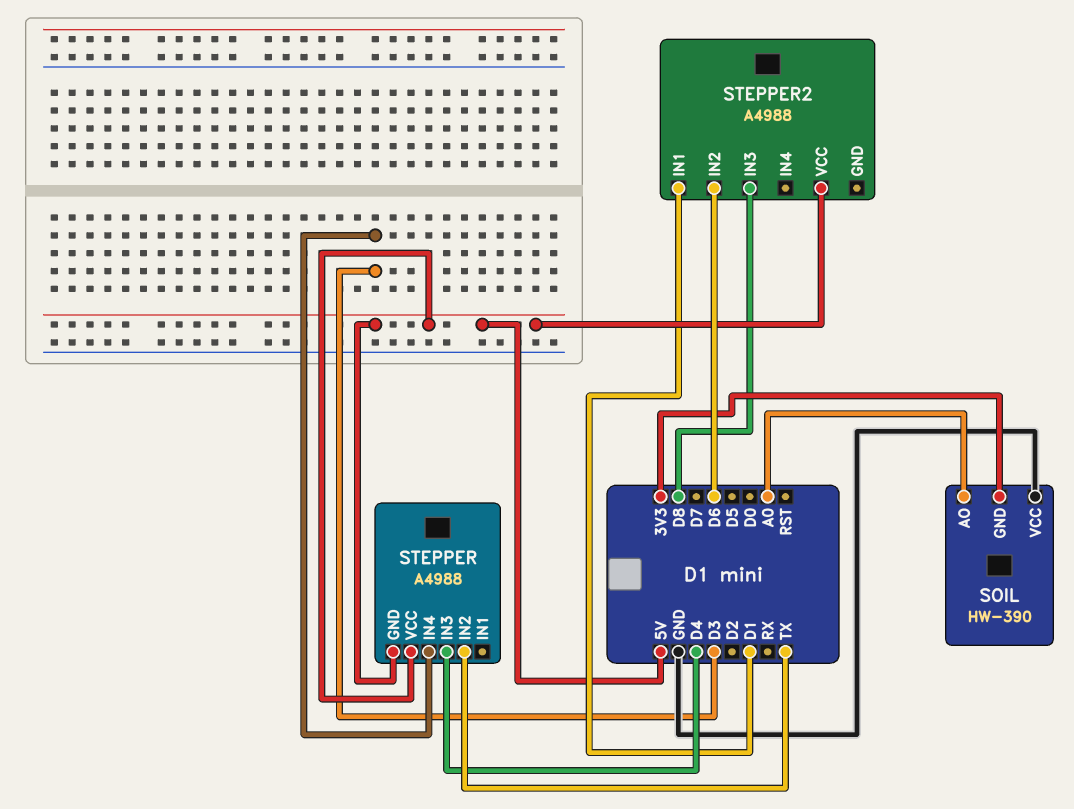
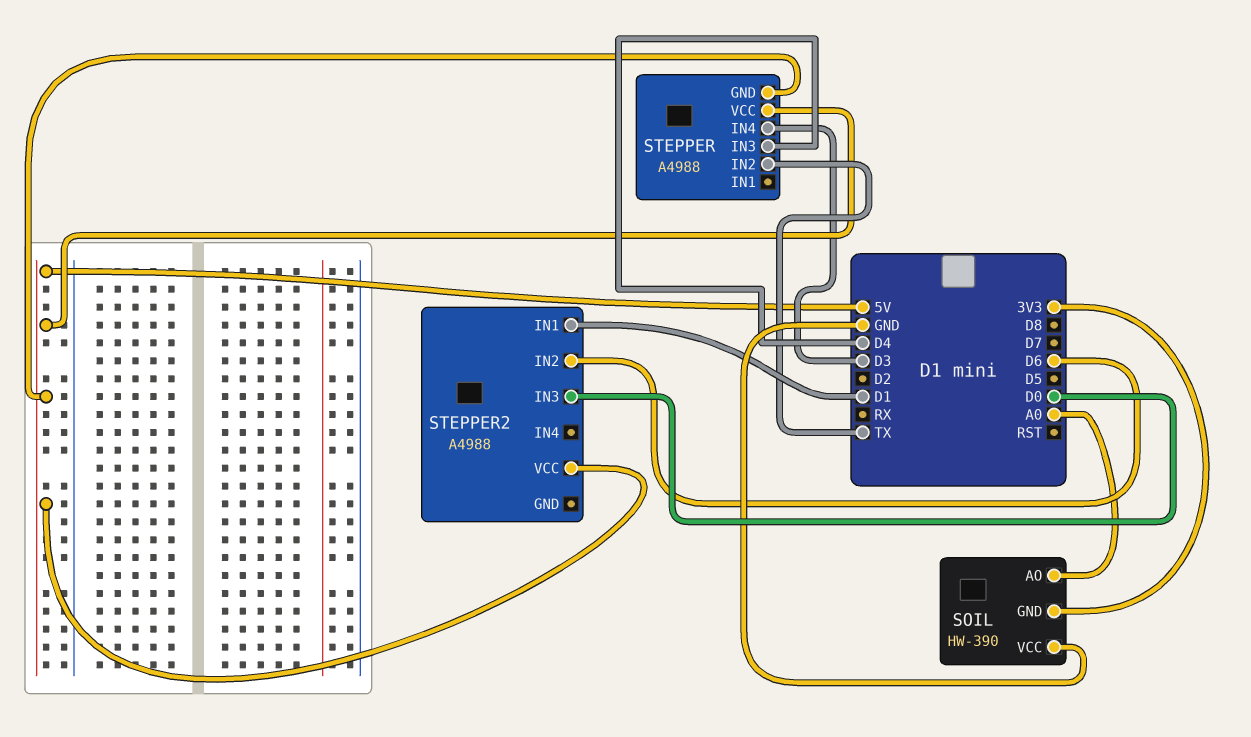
STEPPER2 pin IN3: D8 -> D0

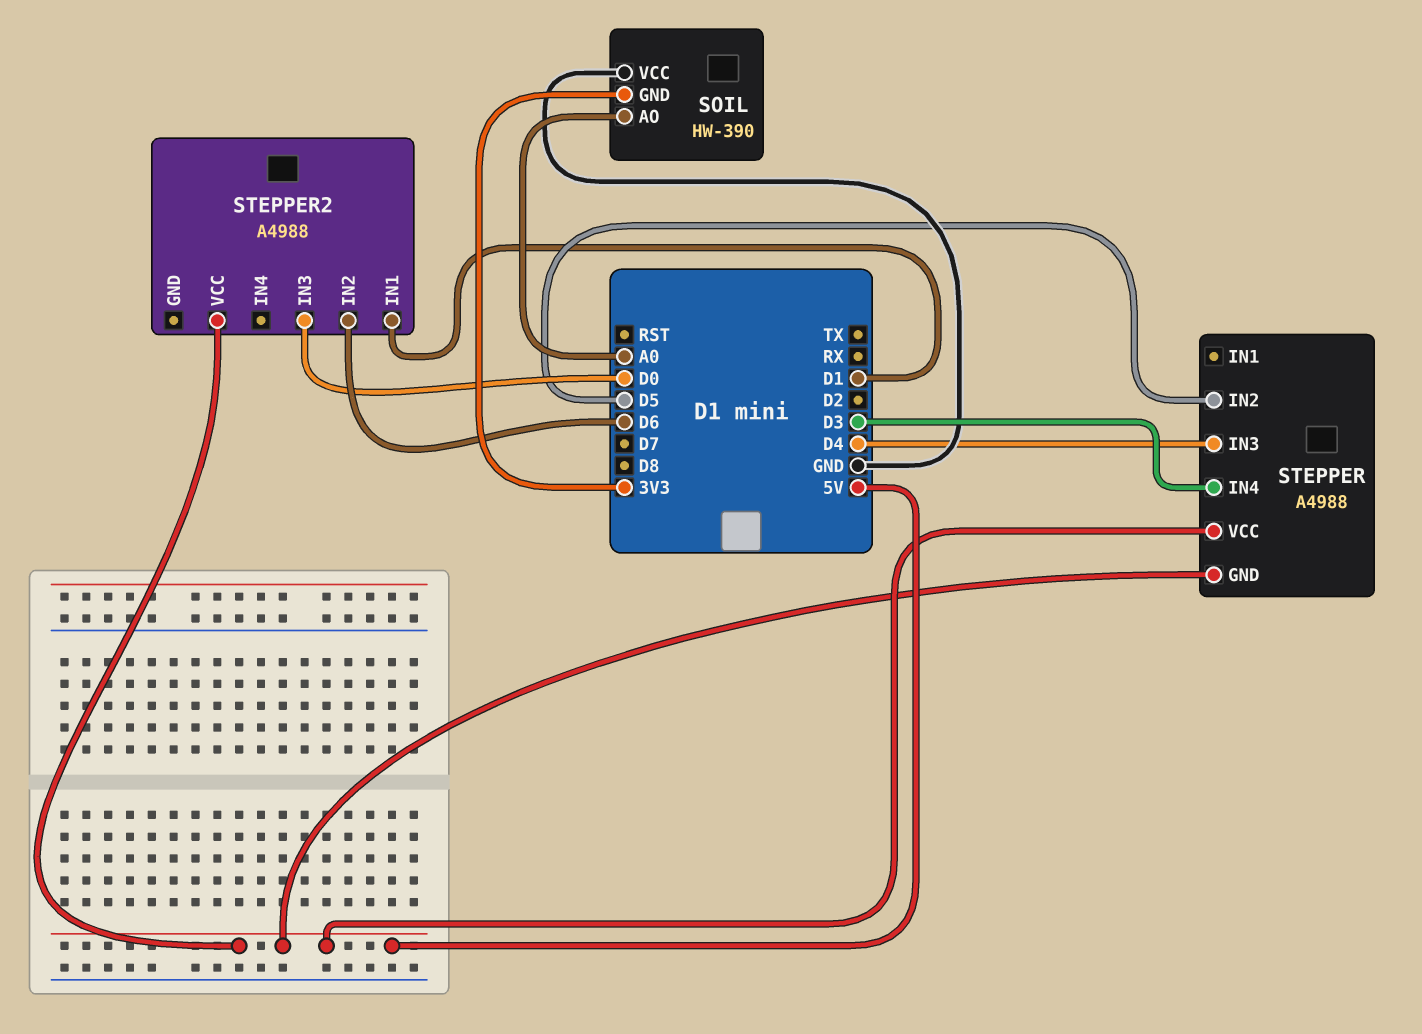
STEPPER pin IN2: TX -> D5

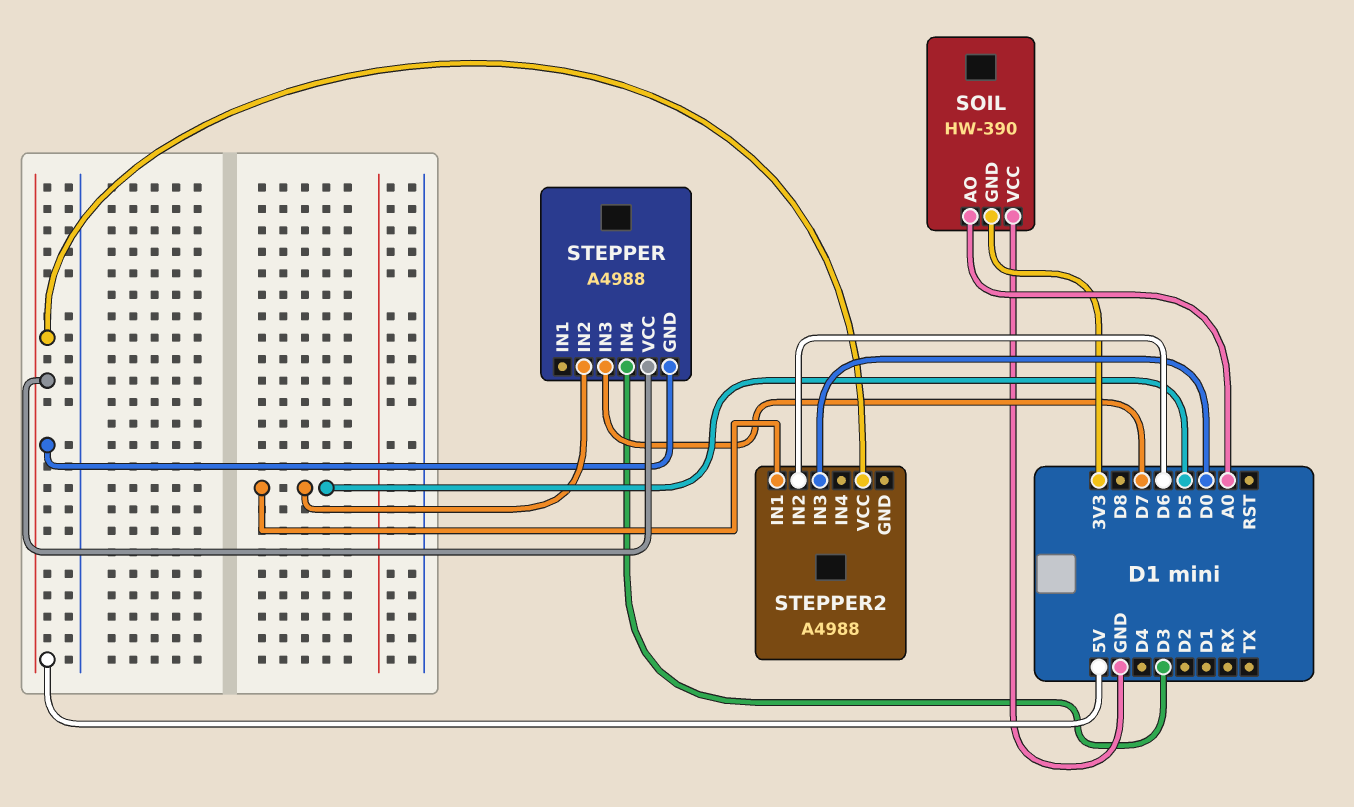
STEPPER pin IN3: D4 -> D7
STEPPER2 pin IN1: D1 -> D5

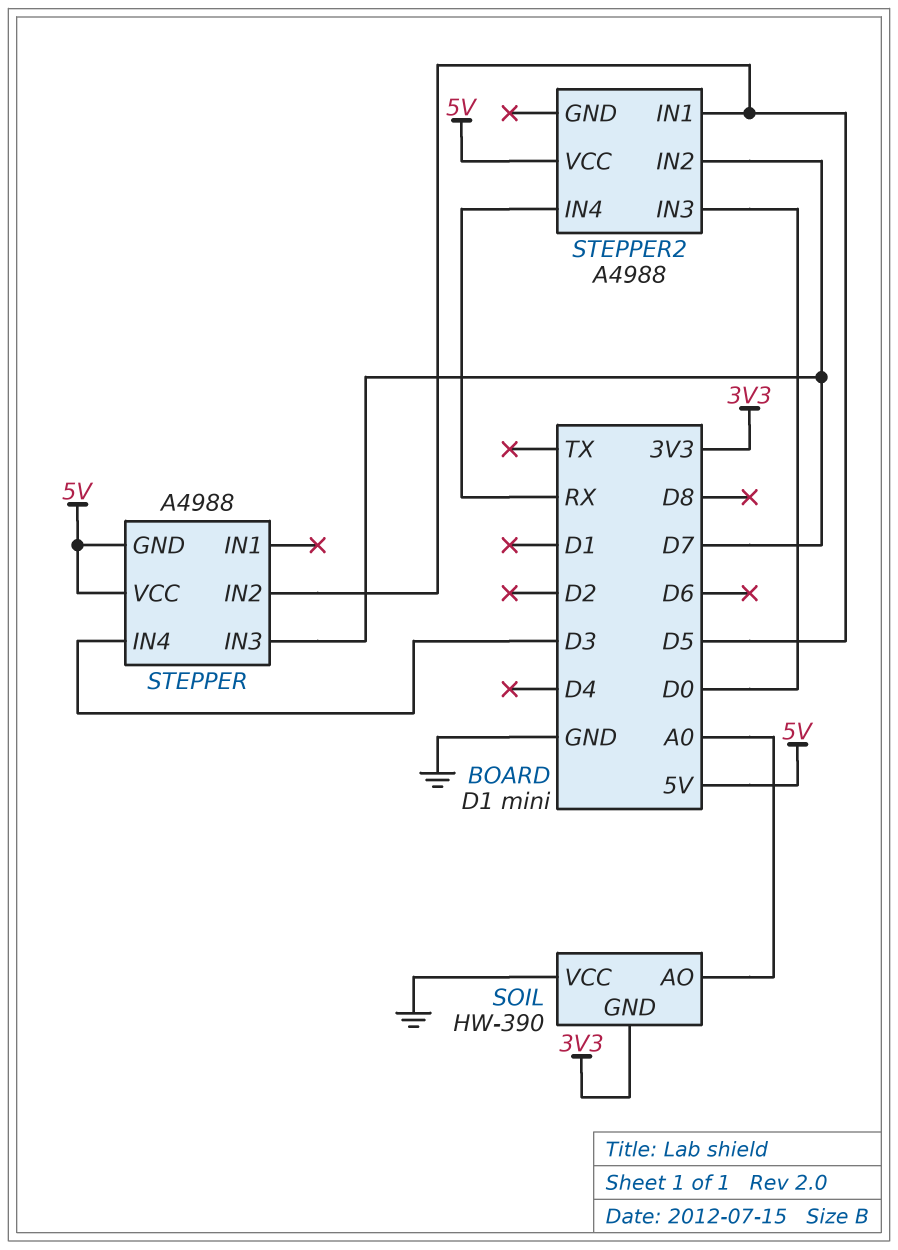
STEPPER2 pin IN2: D6 -> D7
STEPPER2 pin IN4: none -> RX

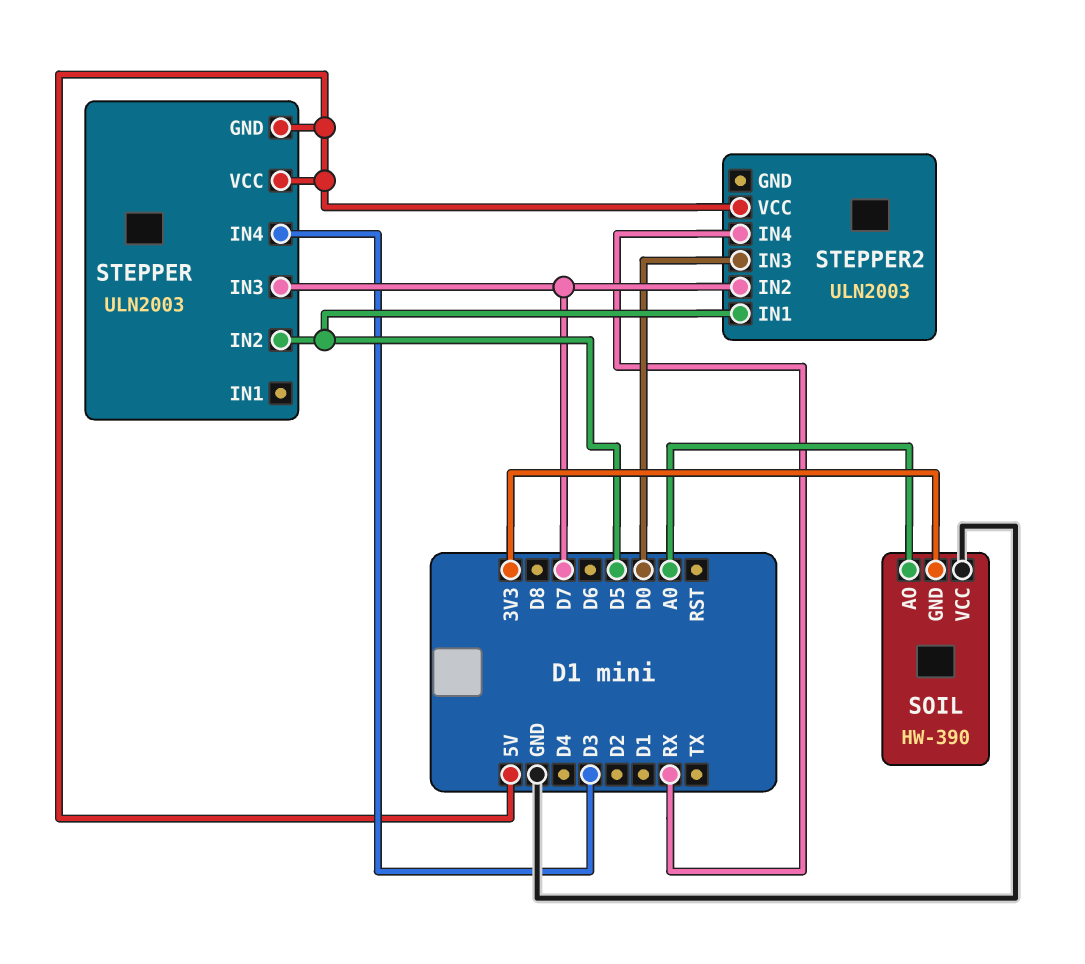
STEPPER: A4988 -> ULN2003
STEPPER2: A4988 -> ULN2003

